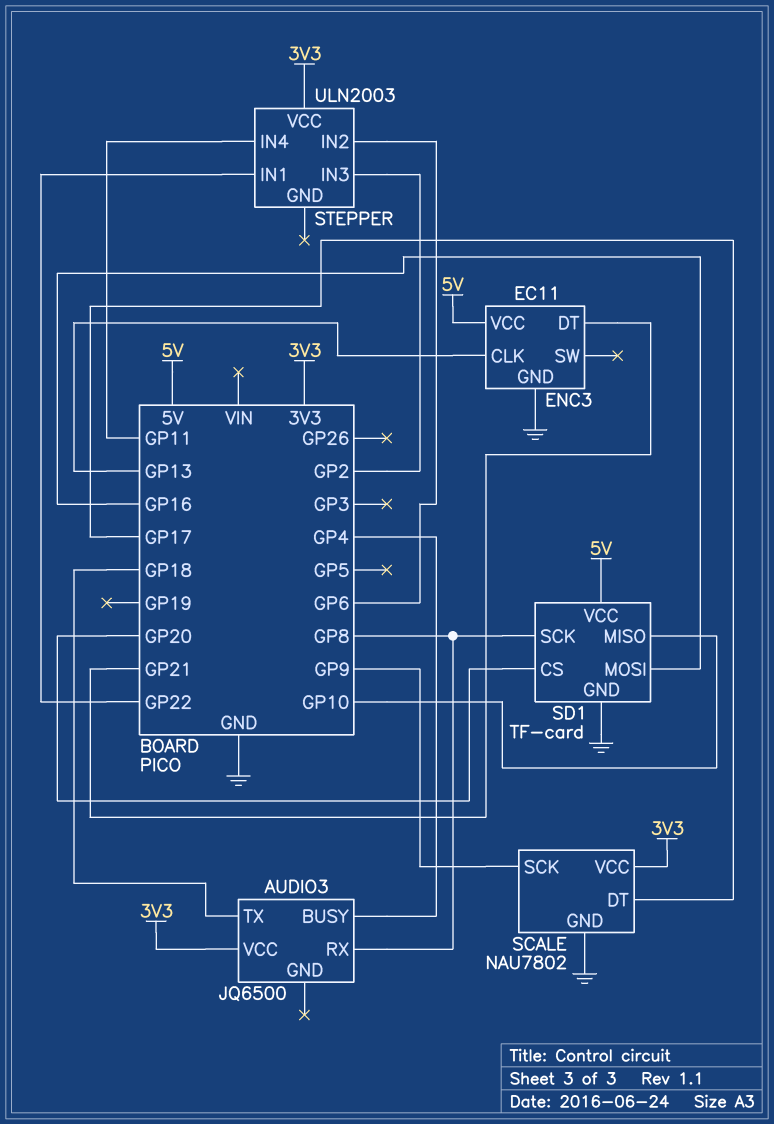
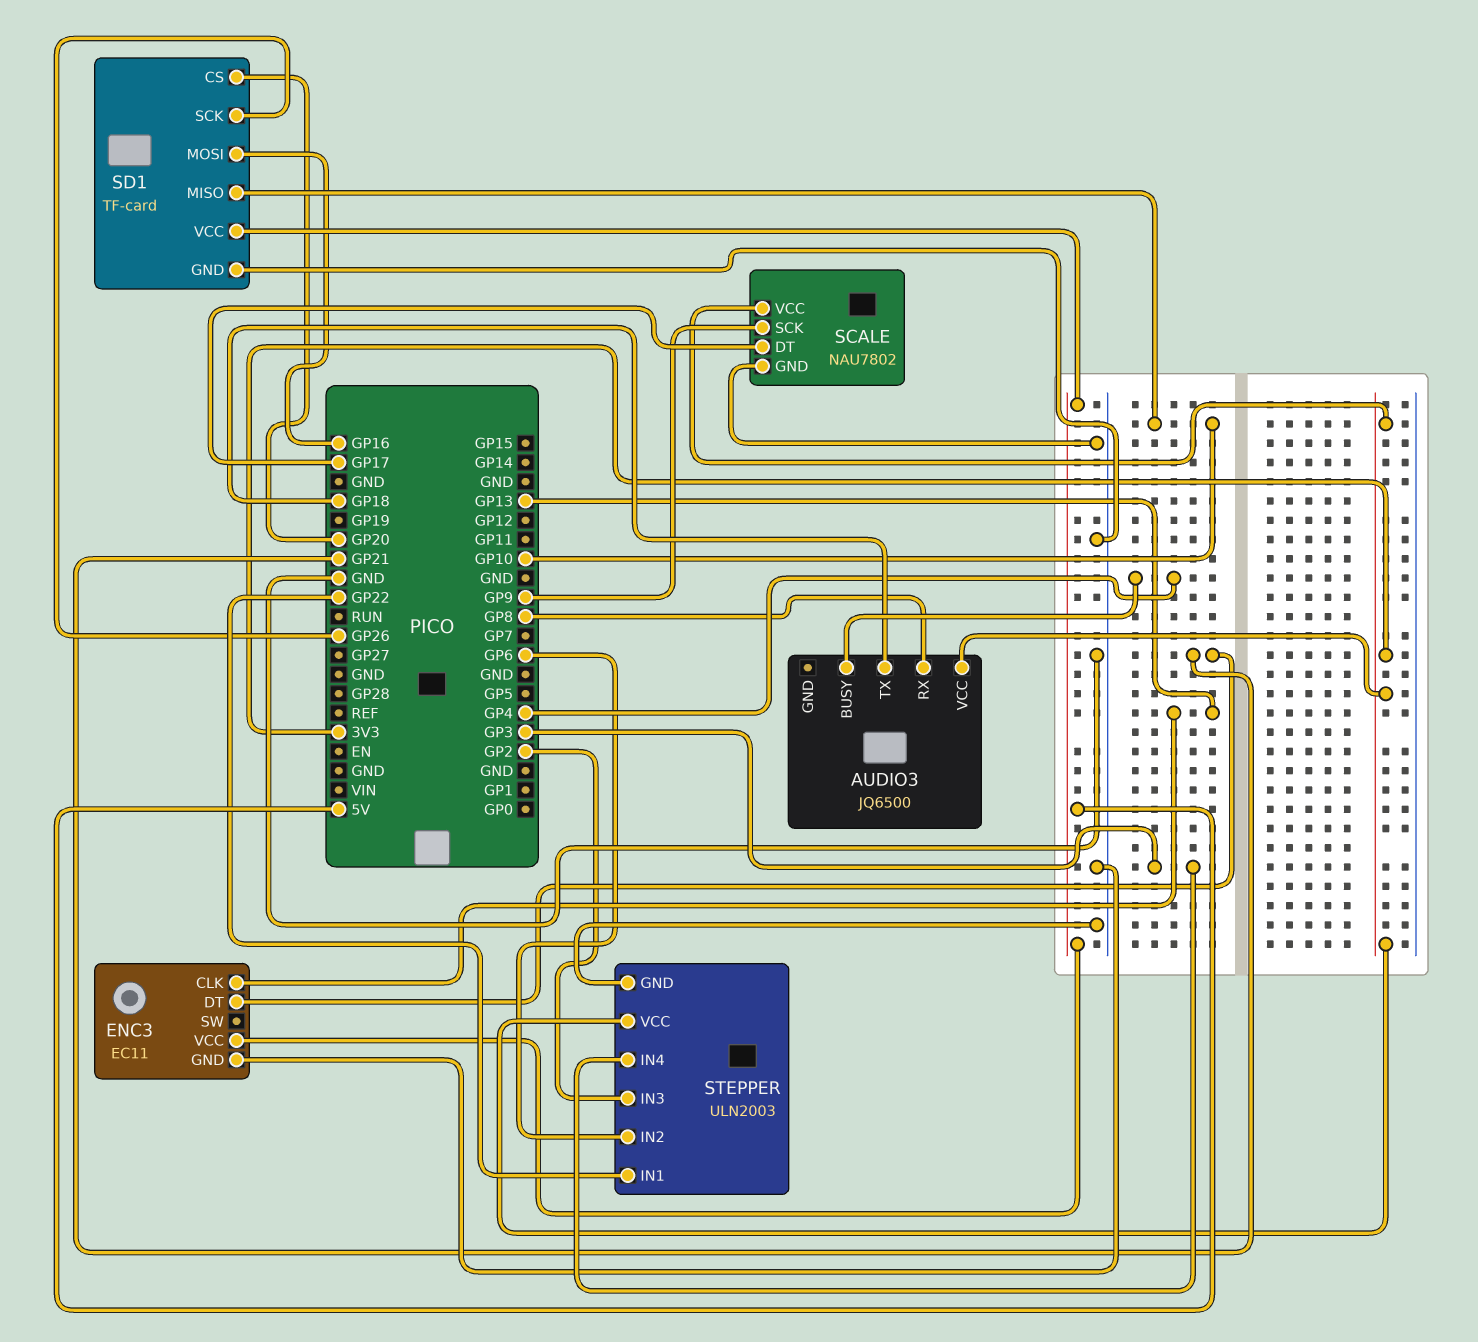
SD1 pin SCK: GP8 -> GP26
STEPPER pin GND: none -> GND
STEPPER pin IN4: GP11 -> GP3

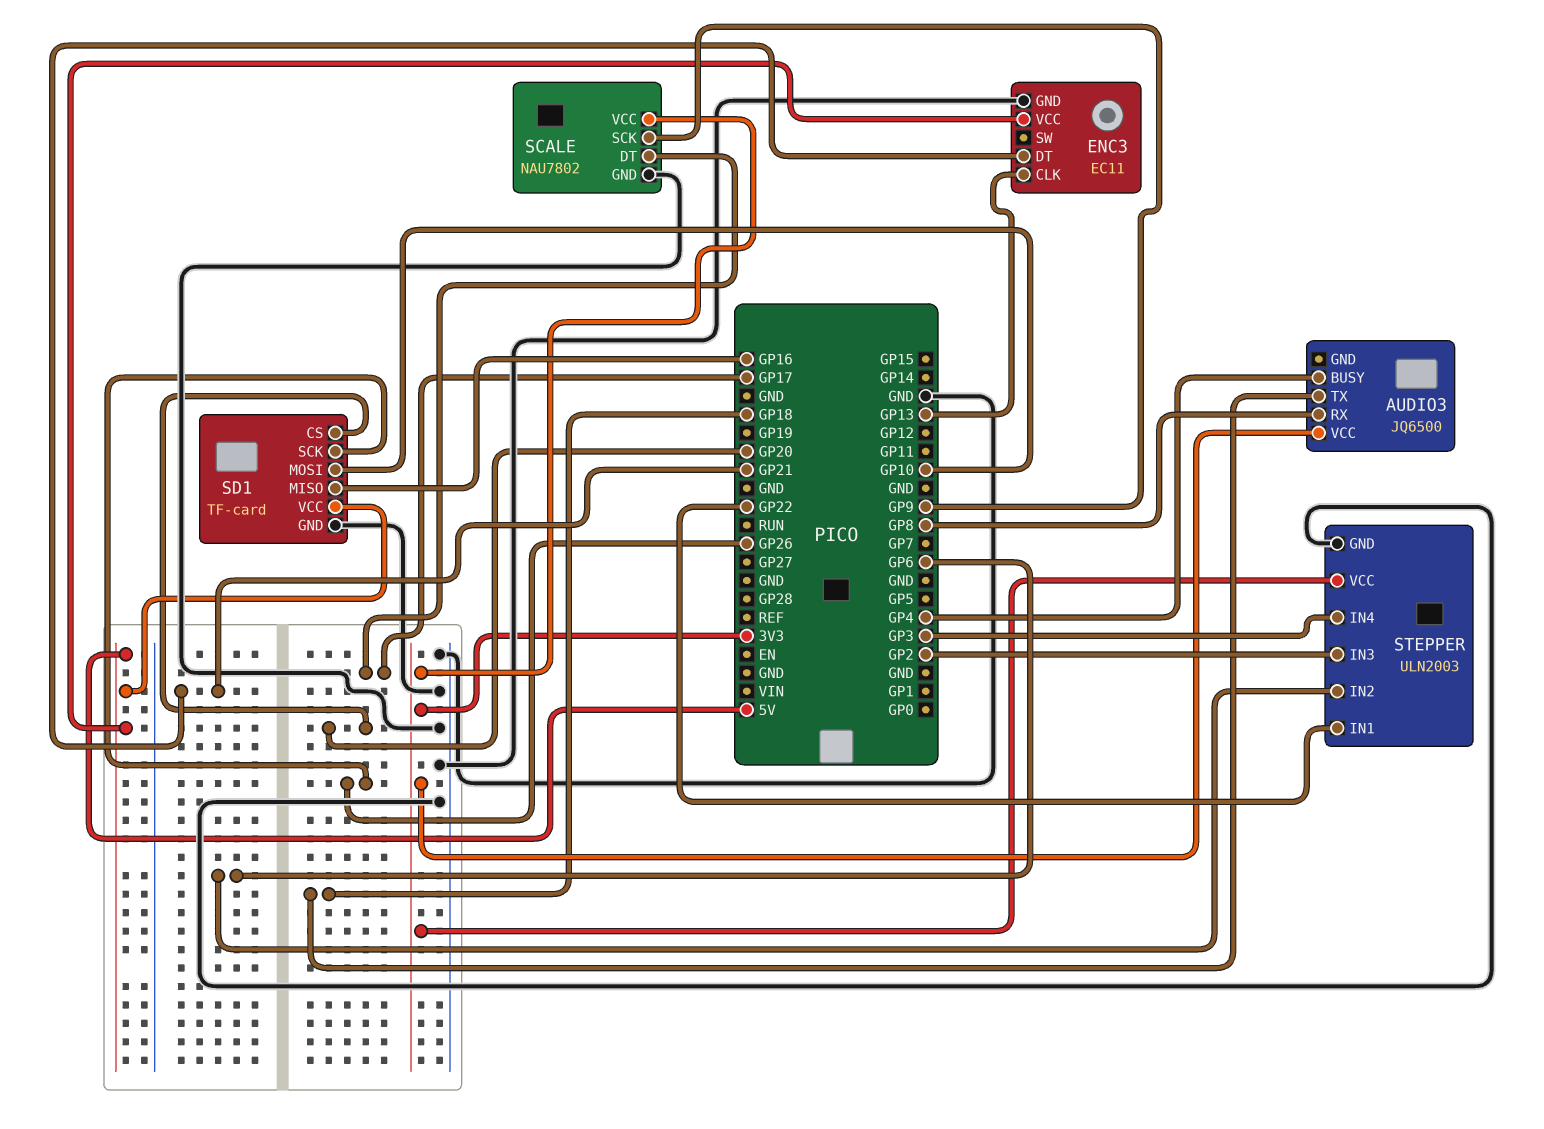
SD1 pin MISO: GP10 -> GP16
SD1 pin MOSI: GP16 -> GP10

